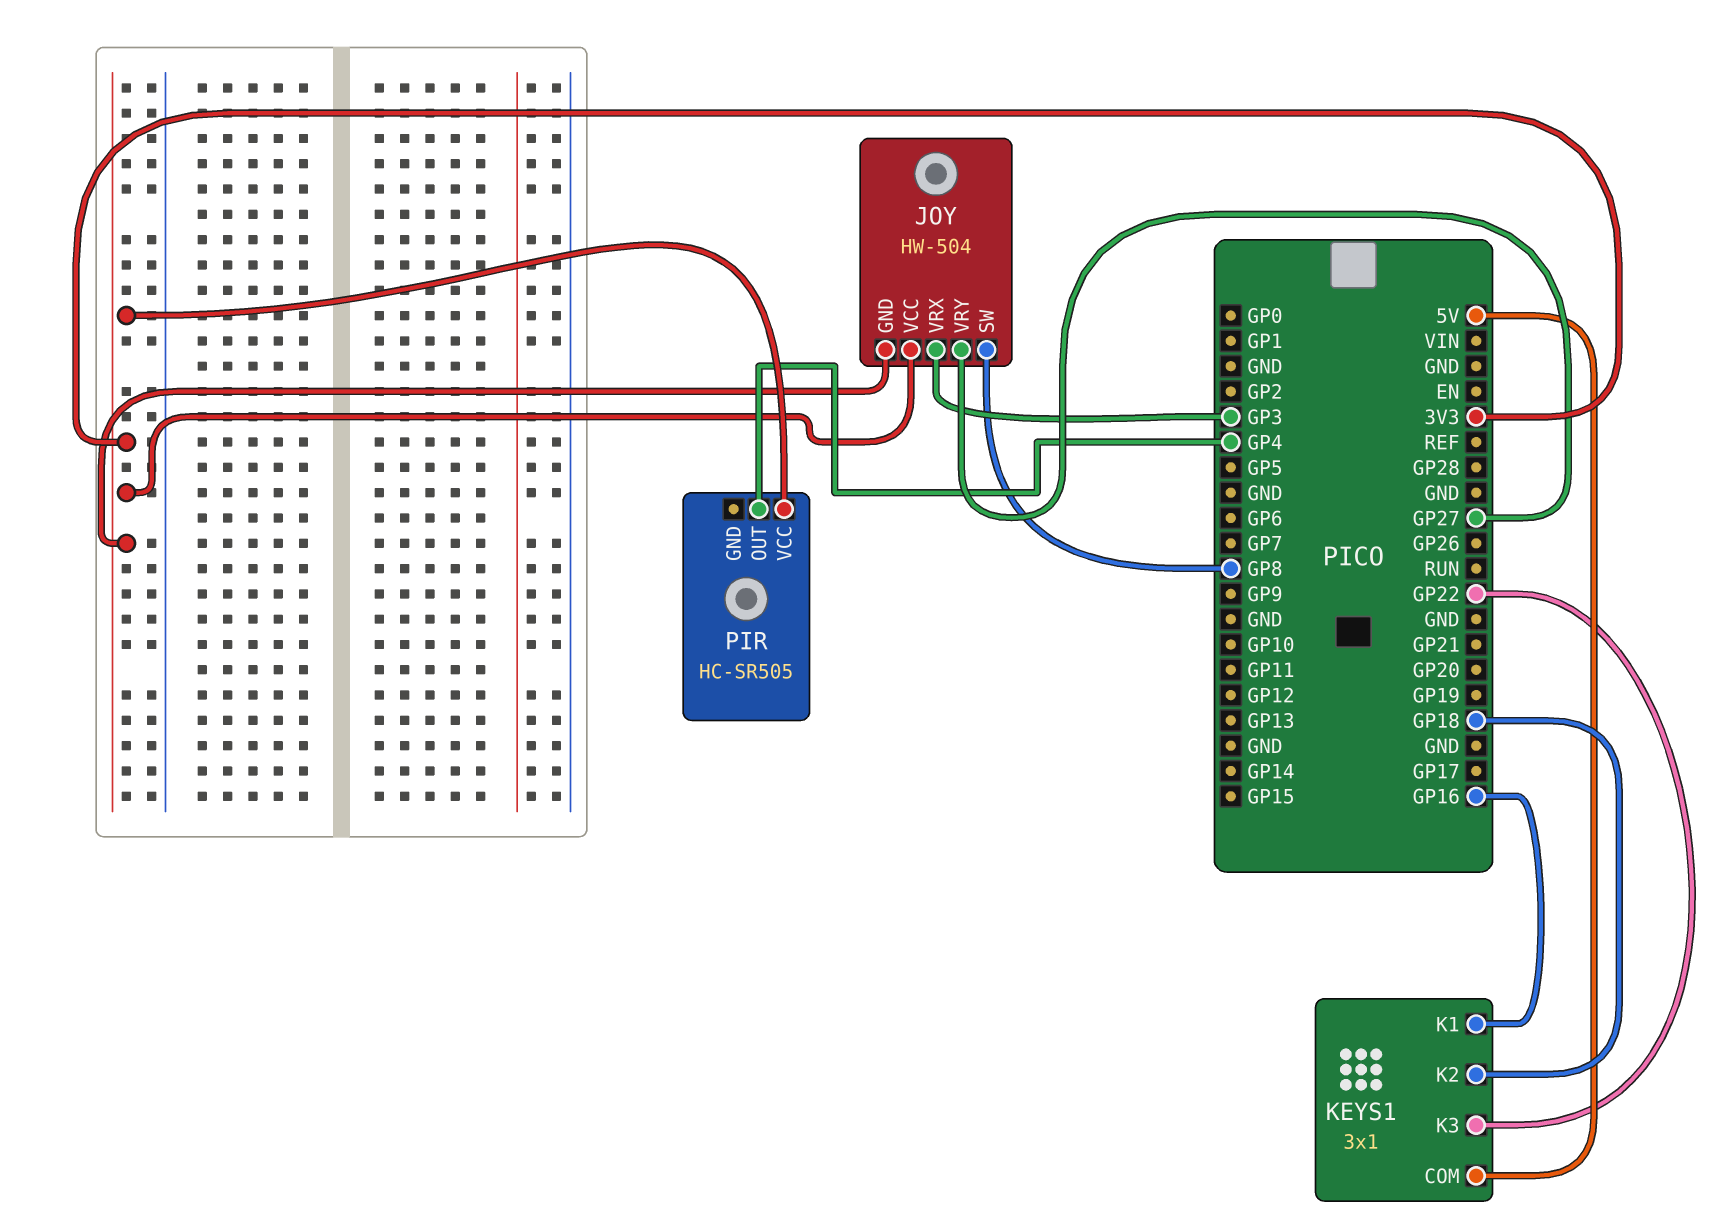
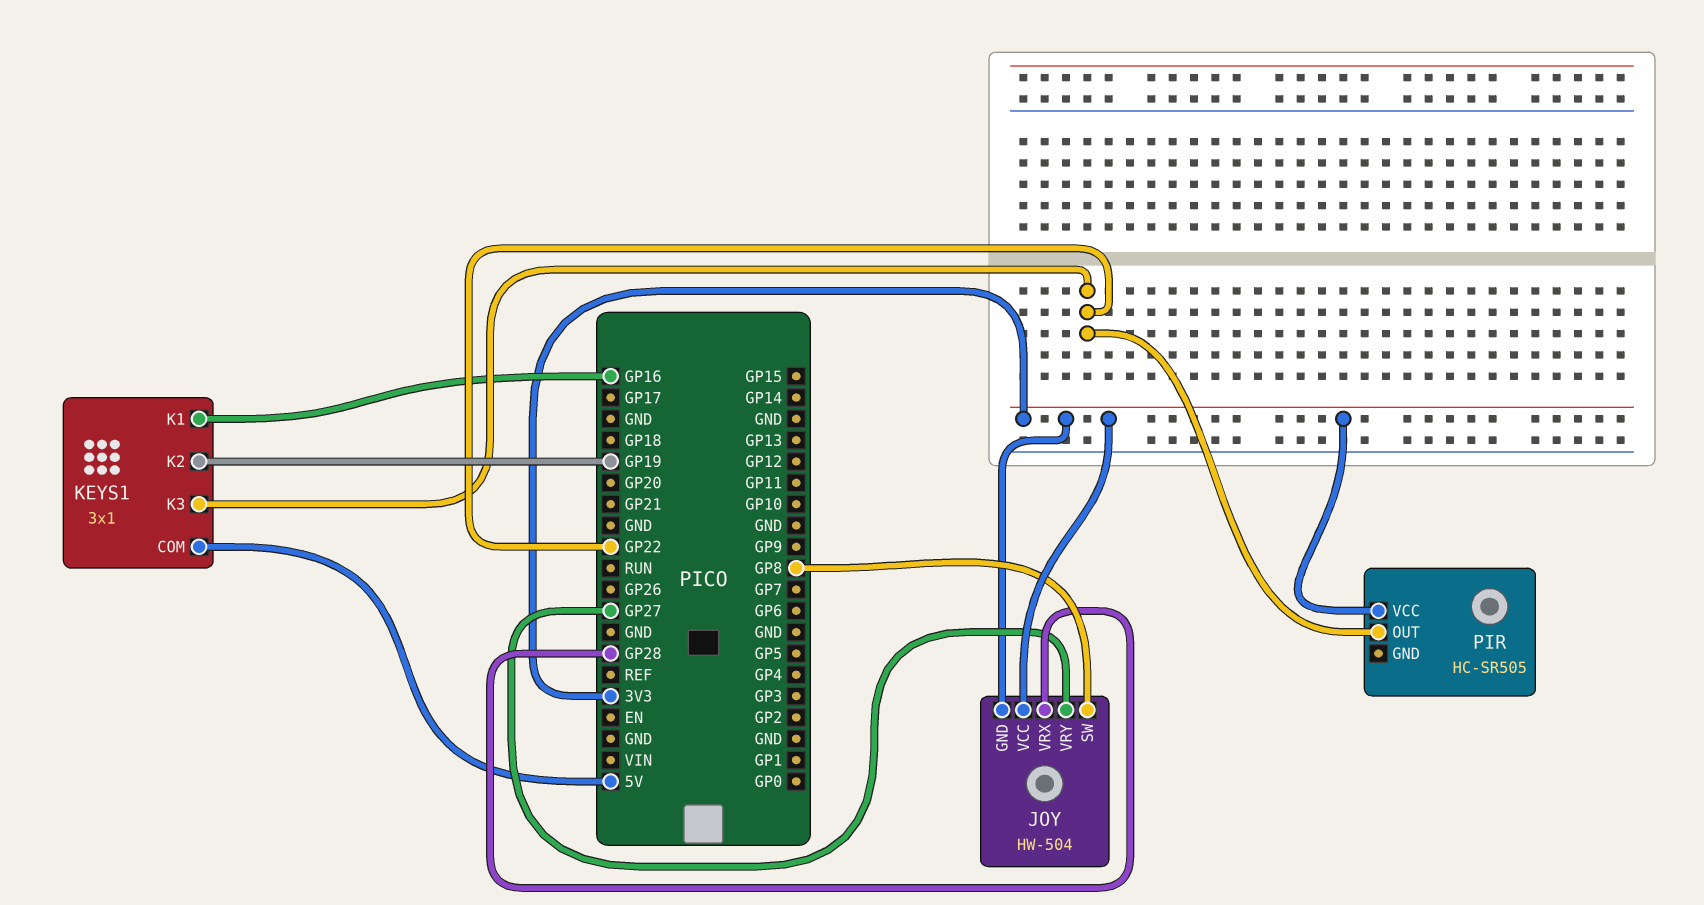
JOY pin VRX: GP3 -> GP28
KEYS1 pin K2: GP18 -> GP19
PIR pin OUT: GP4 -> GP22

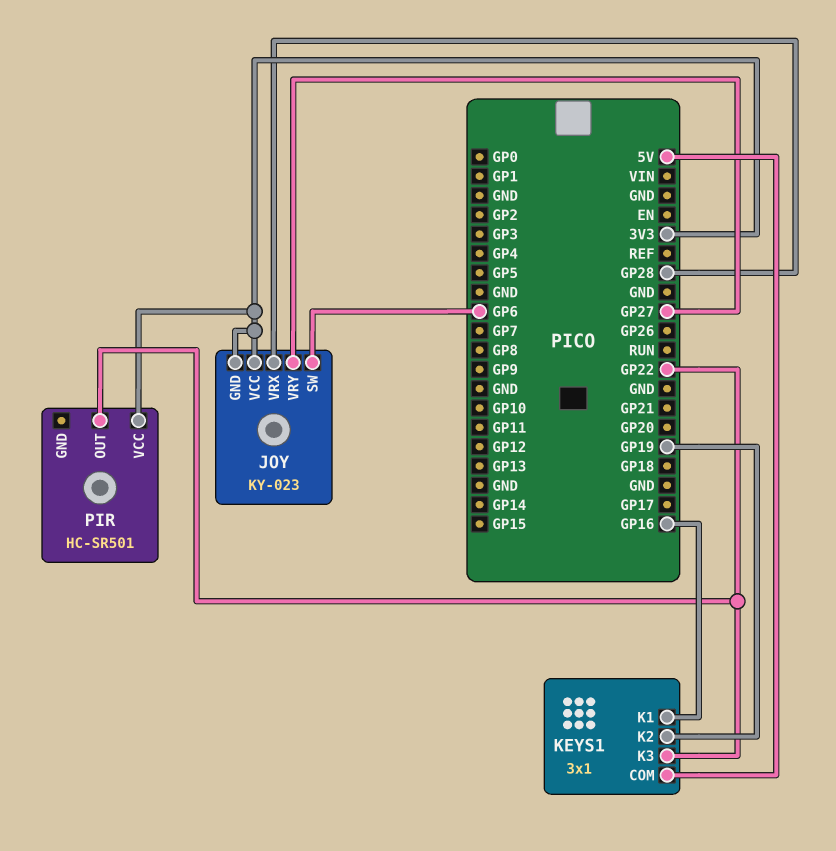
JOY: HW-504 -> KY-023
JOY pin SW: GP8 -> GP6
PIR: HC-SR505 -> HC-SR501

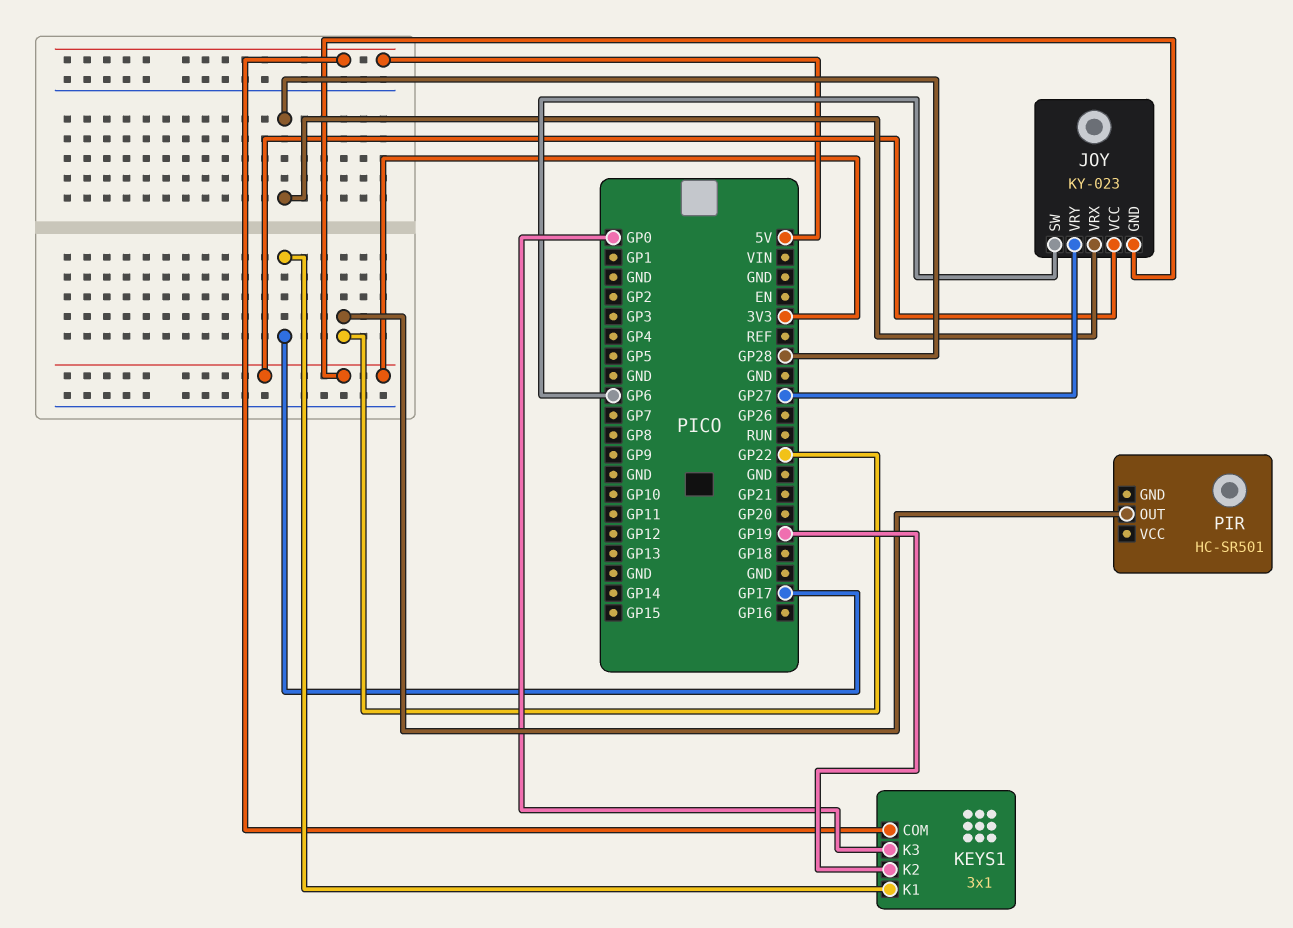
KEYS1 pin K1: GP16 -> GP17
KEYS1 pin K3: GP22 -> GP0
PIR pin VCC: 3V3 -> none

